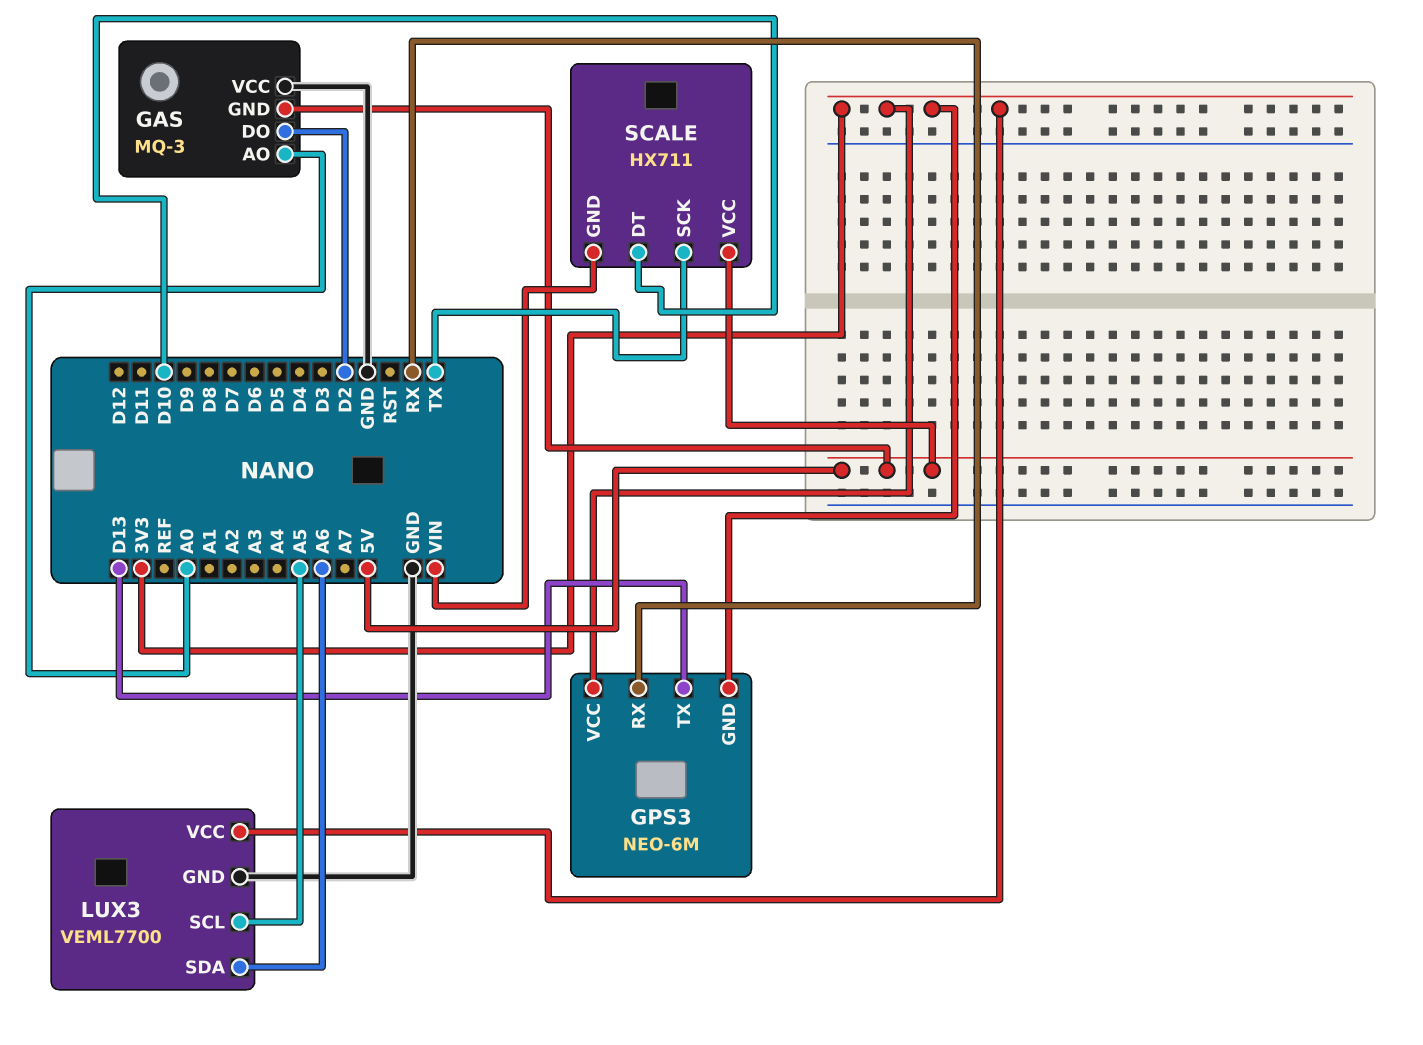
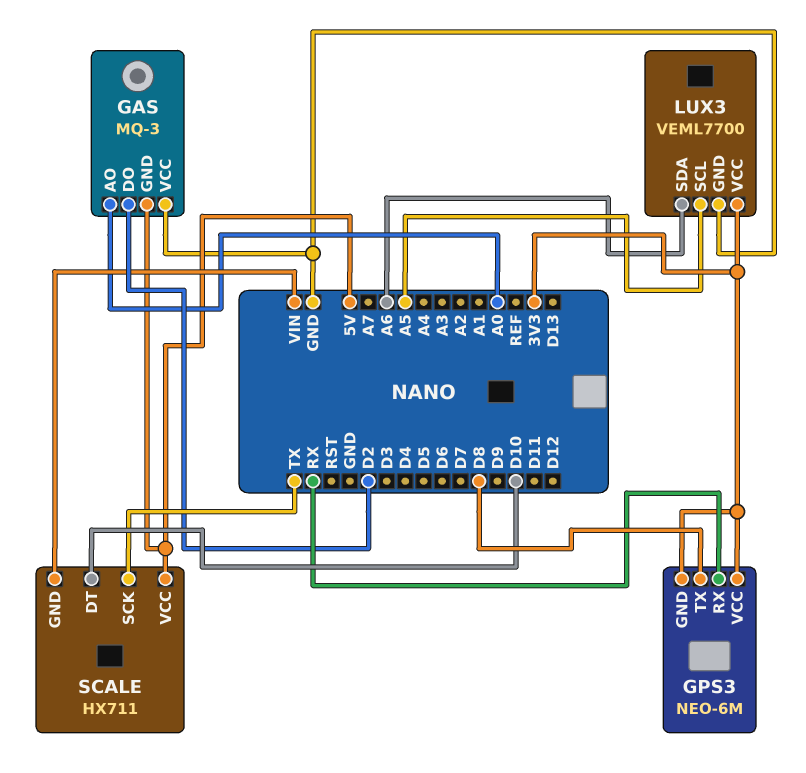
GPS3 pin TX: D13 -> D8

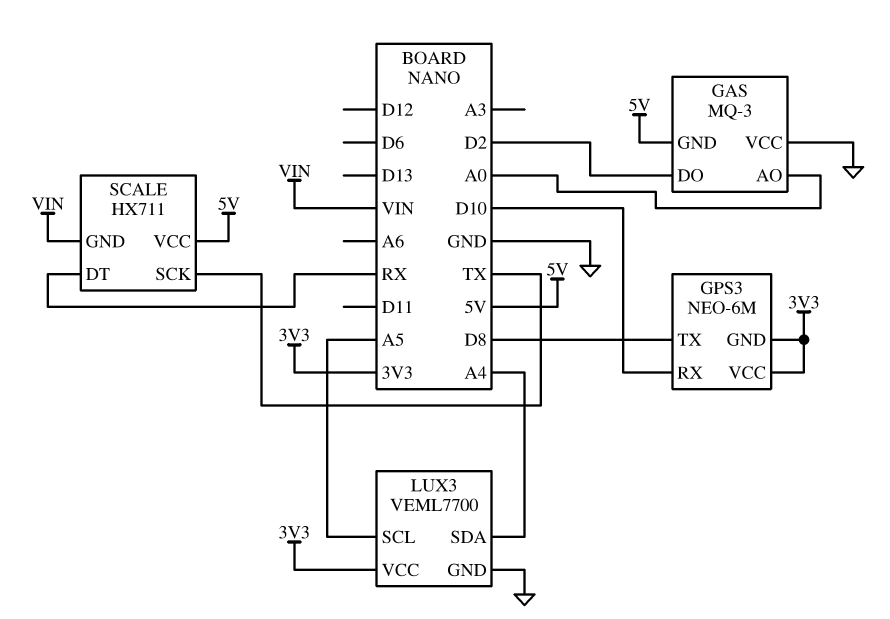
GPS3 pin RX: RX -> D10
LUX3 pin SDA: A6 -> A4
SCALE pin DT: D10 -> RX

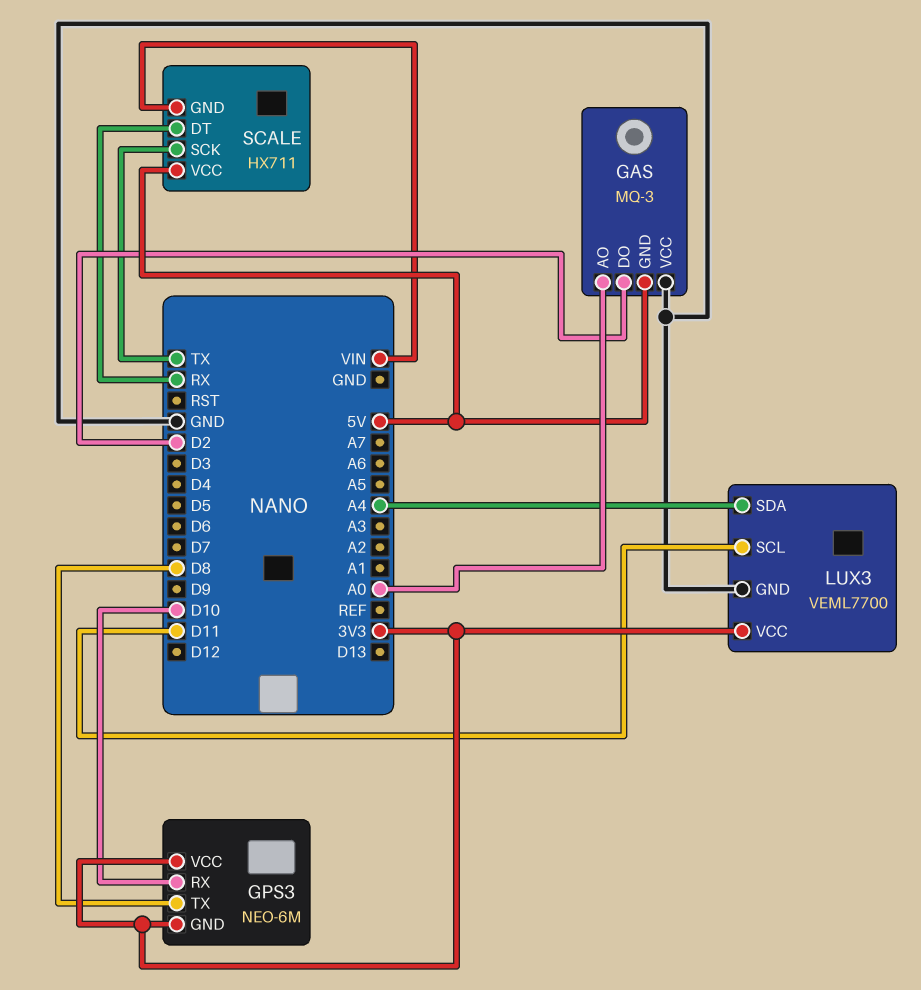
LUX3 pin SCL: A5 -> D11

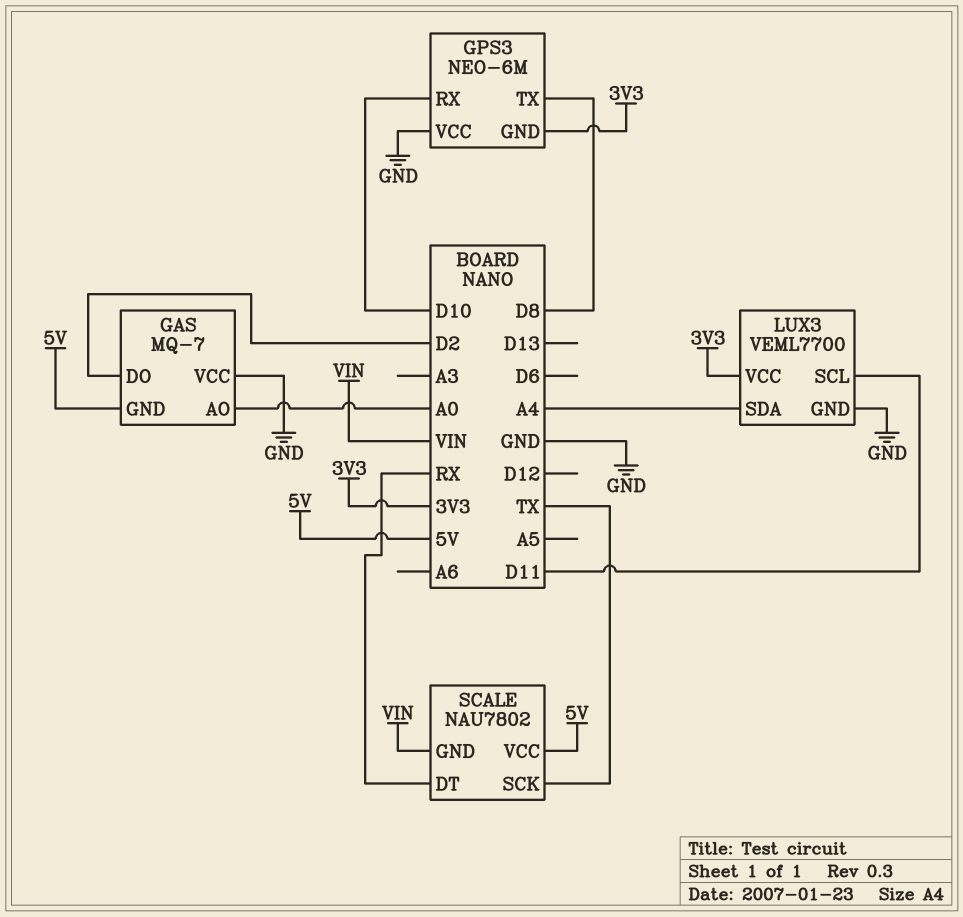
GAS: MQ-3 -> MQ-7
GPS3 pin VCC: 3V3 -> GND
SCALE: HX711 -> NAU7802

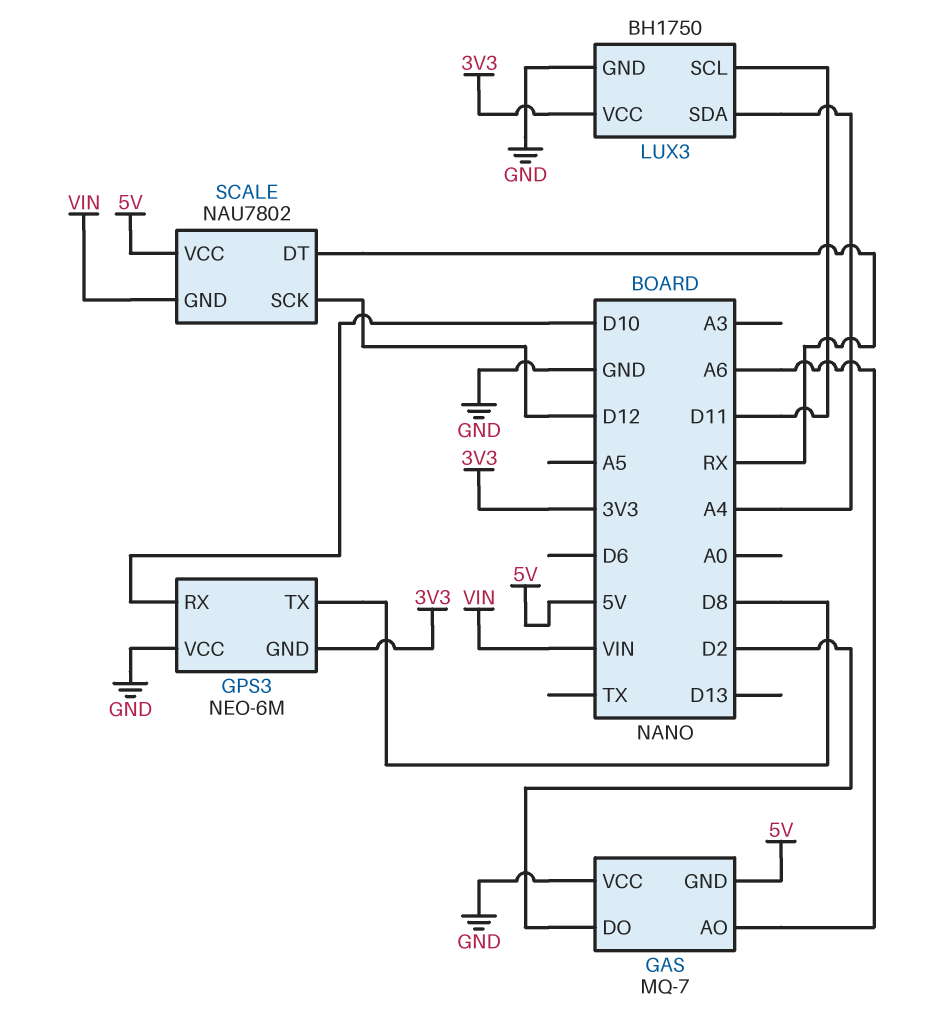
GAS pin AO: A0 -> A6
LUX3: VEML7700 -> BH1750
SCALE pin SCK: TX -> D12

